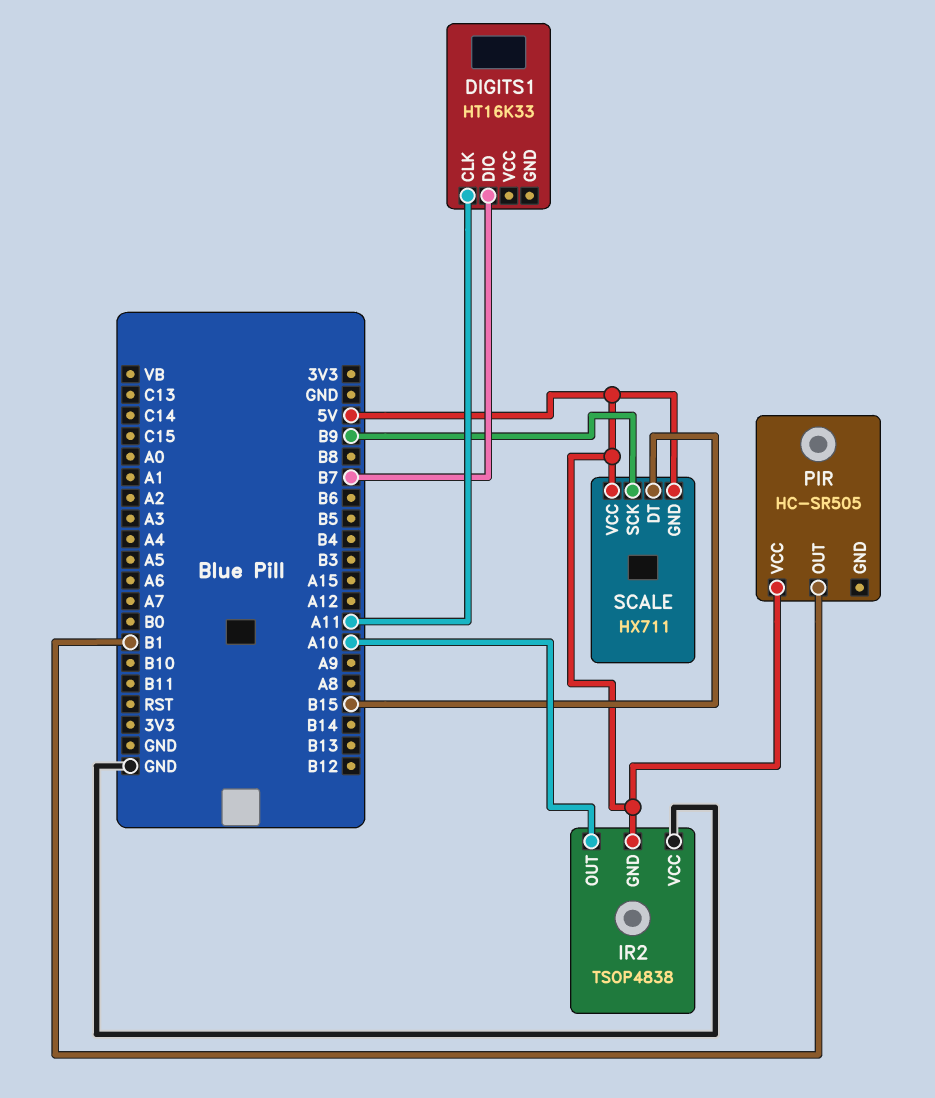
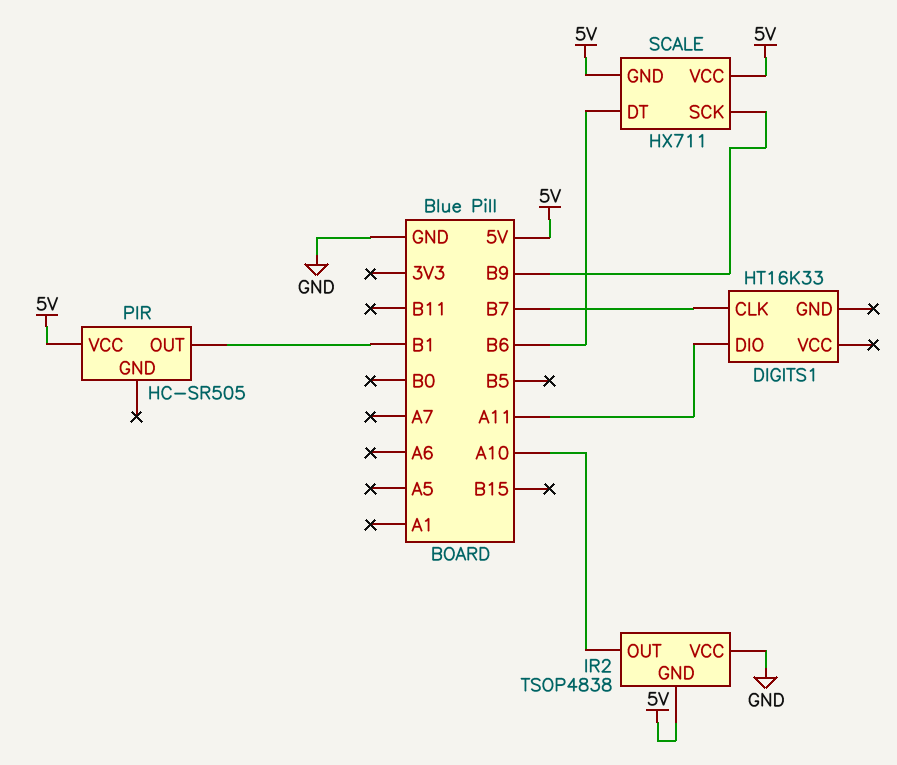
DIGITS1 pin CLK: A11 -> B7
DIGITS1 pin DIO: B7 -> A11
SCALE pin DT: B15 -> B6

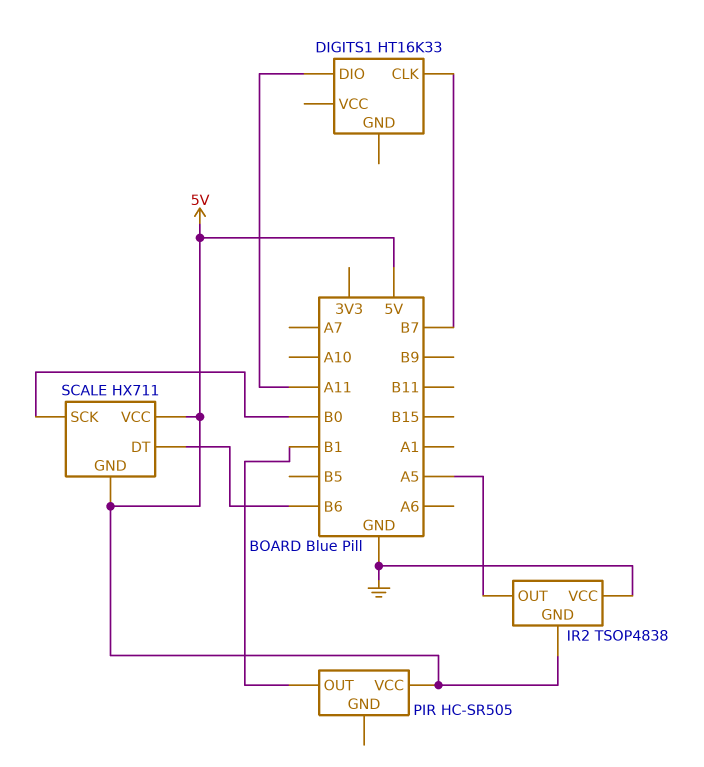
IR2 pin OUT: A10 -> A5
SCALE pin SCK: B9 -> B0

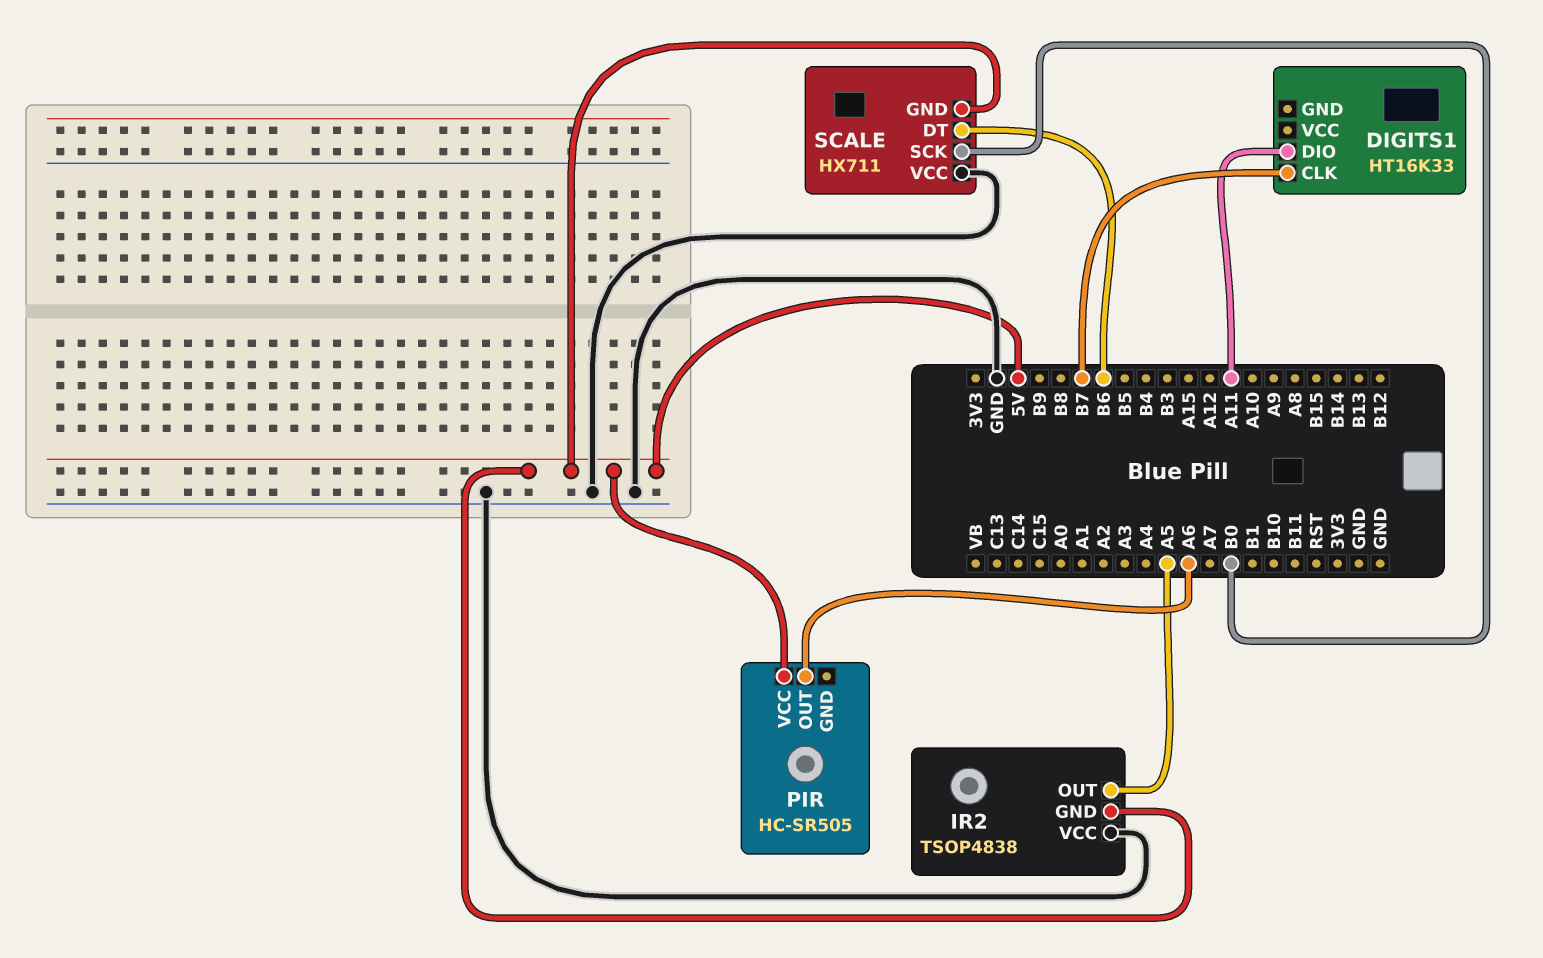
PIR pin OUT: B1 -> A6
SCALE pin VCC: 5V -> GND

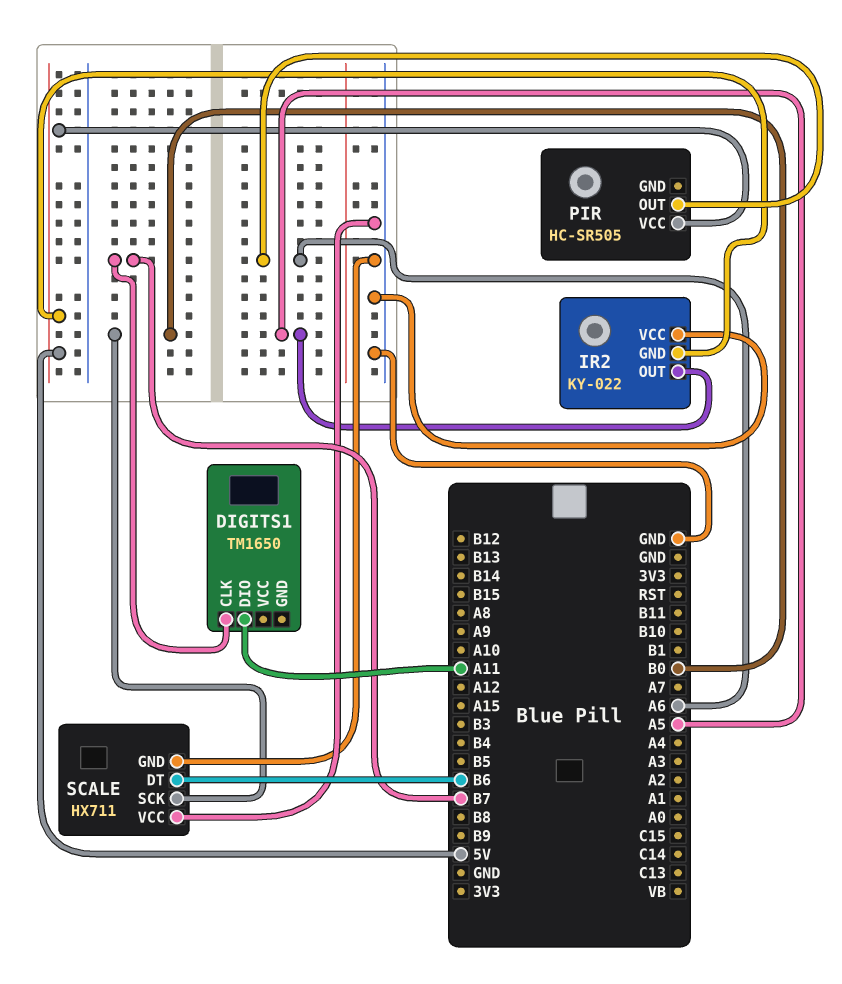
DIGITS1: HT16K33 -> TM1650
IR2: TSOP4838 -> KY-022
SCALE pin GND: 5V -> GND

